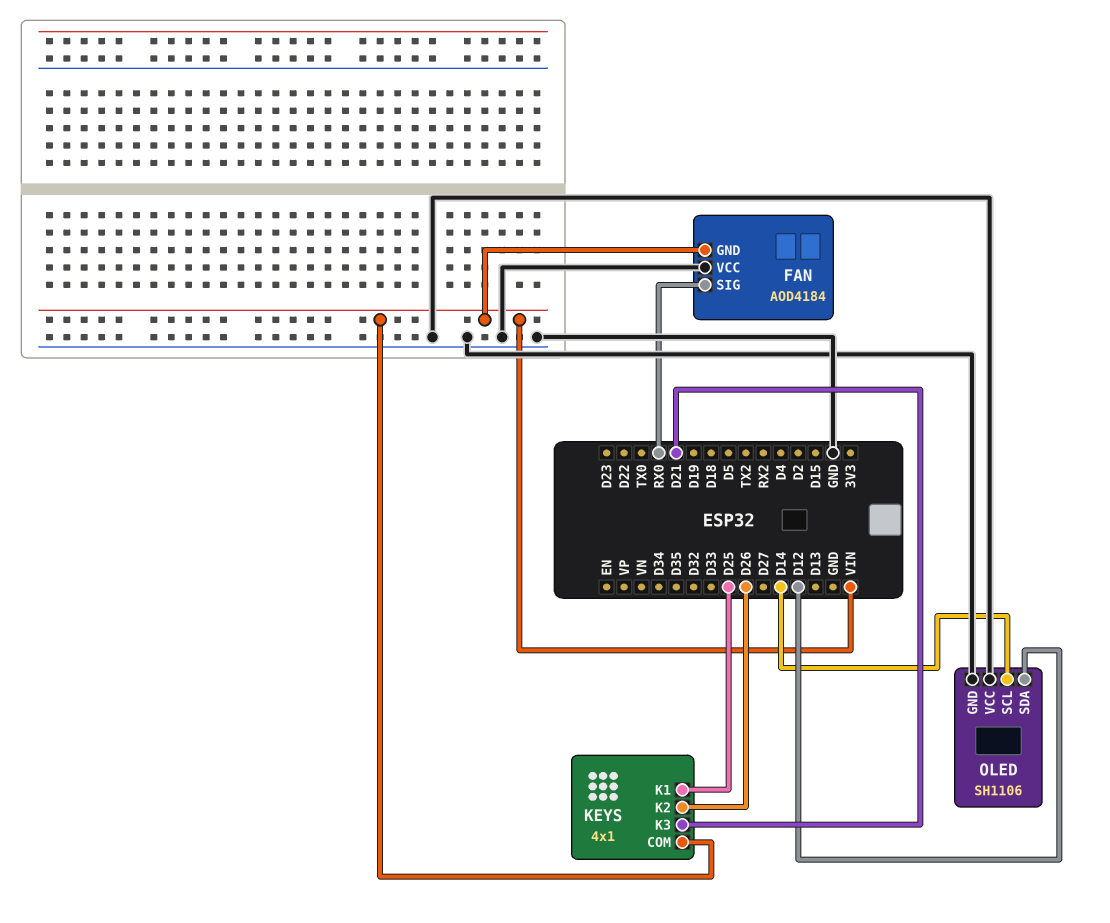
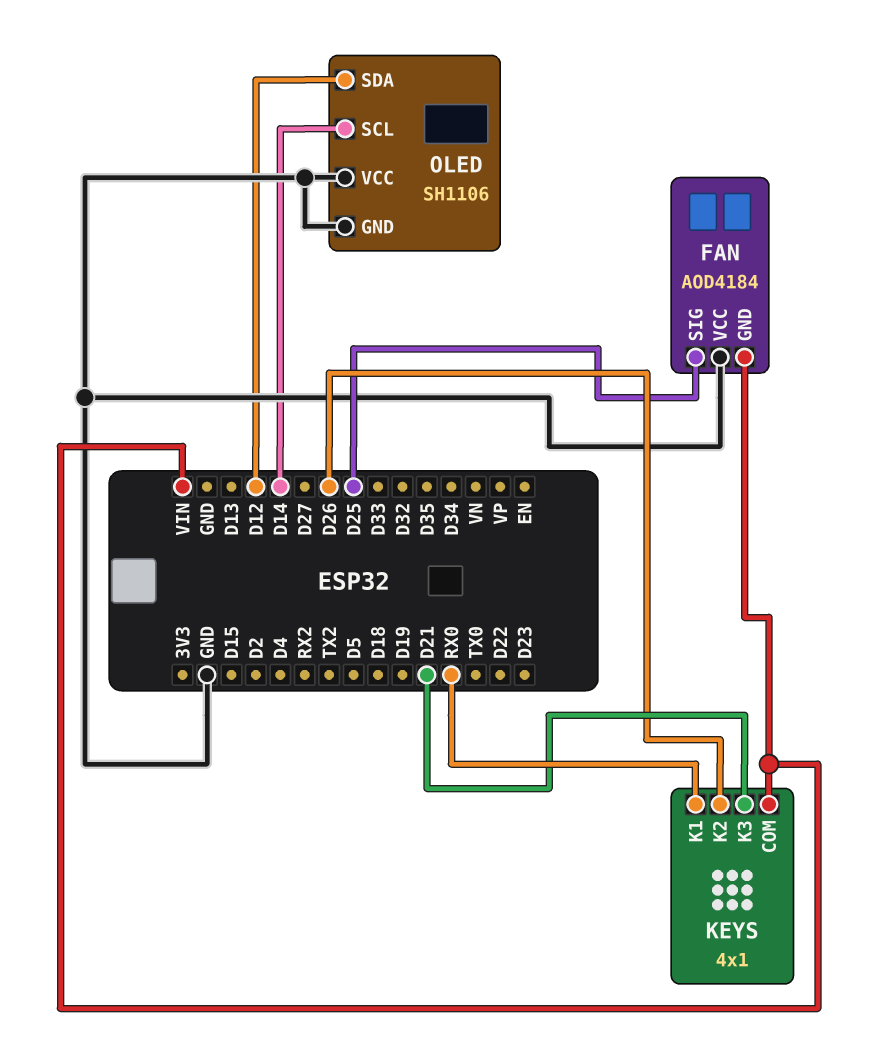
FAN pin SIG: RX0 -> D25
KEYS pin K1: D25 -> RX0

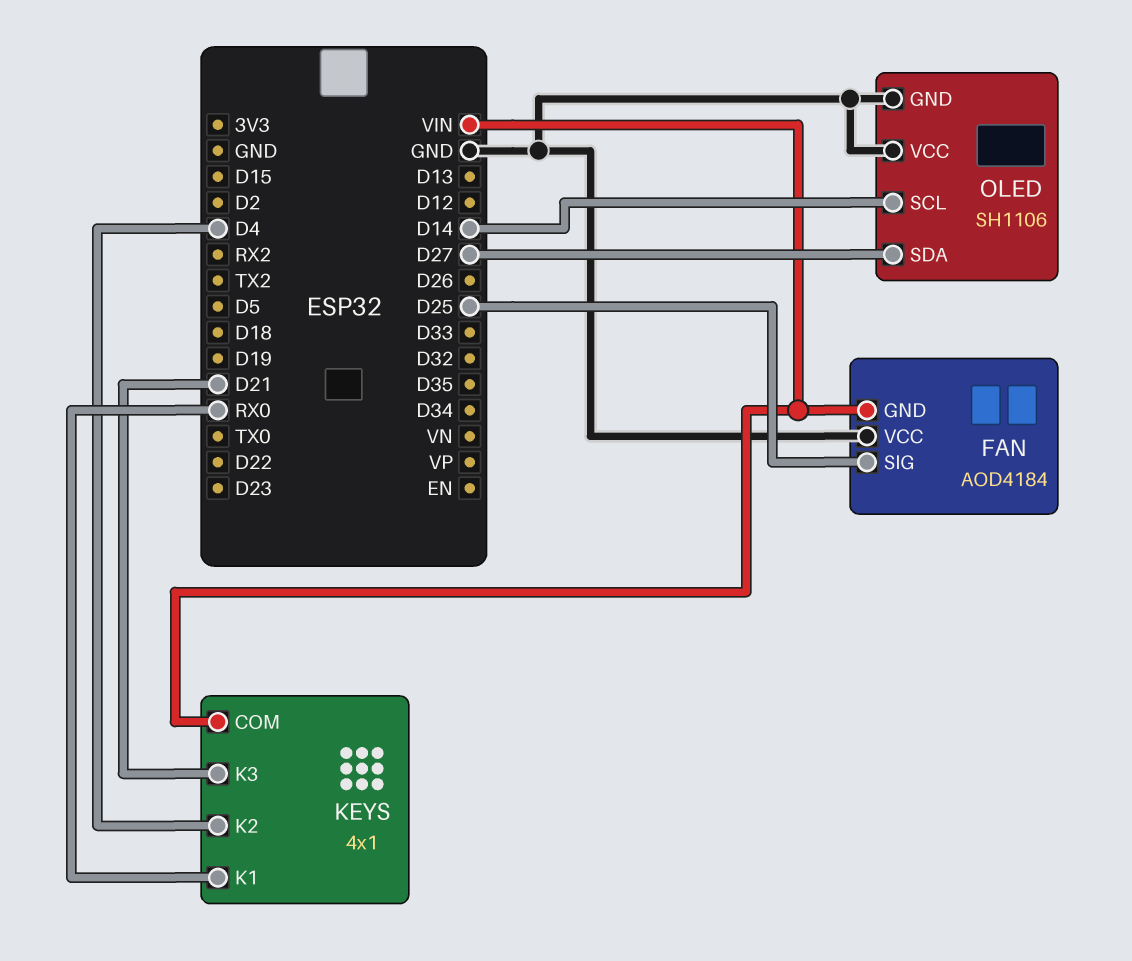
KEYS pin K2: D26 -> D4
OLED pin SDA: D12 -> D27

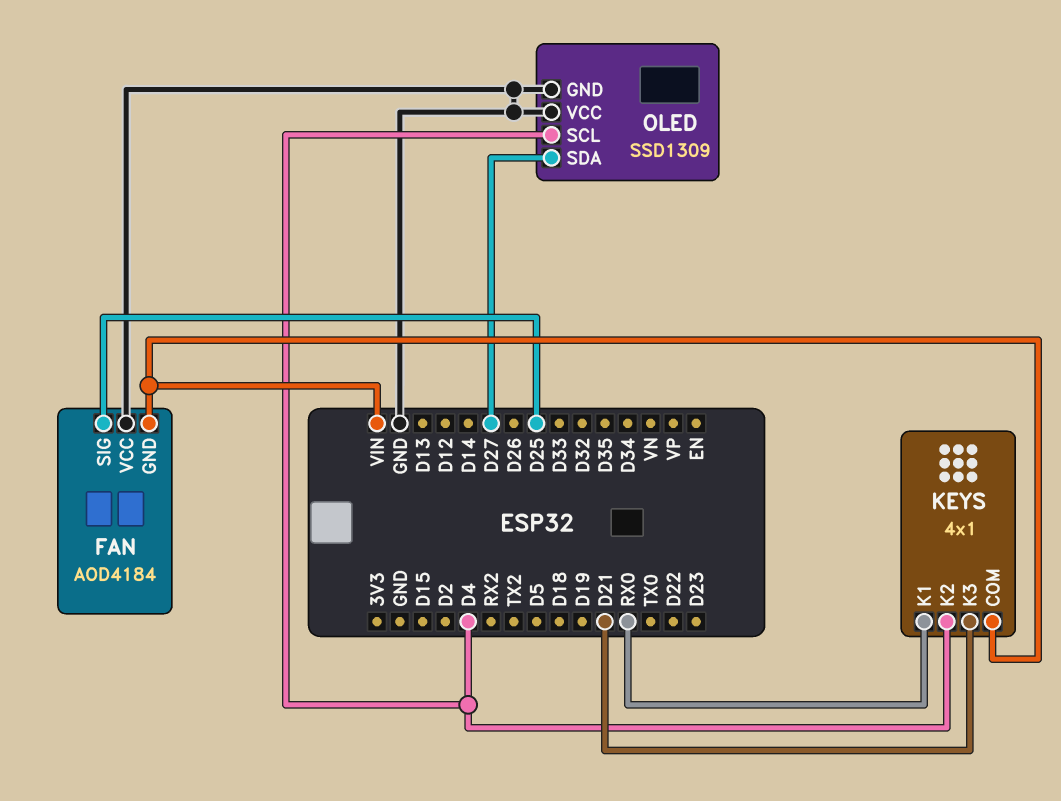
OLED: SH1106 -> SSD1309
OLED pin SCL: D14 -> D4

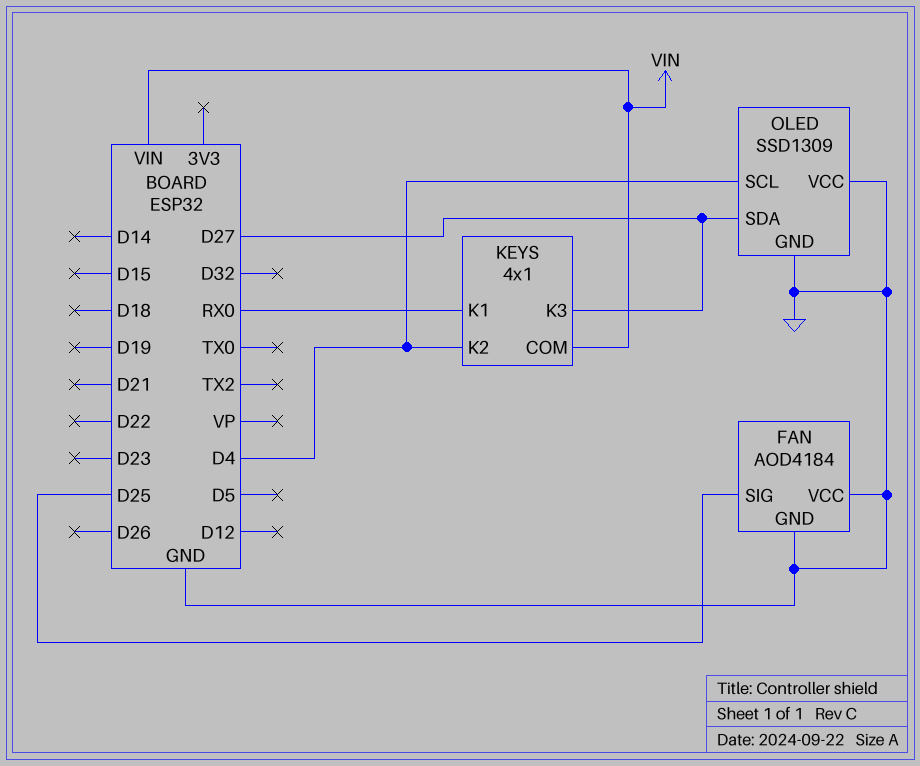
FAN pin GND: VIN -> GND
KEYS pin K3: D21 -> D27

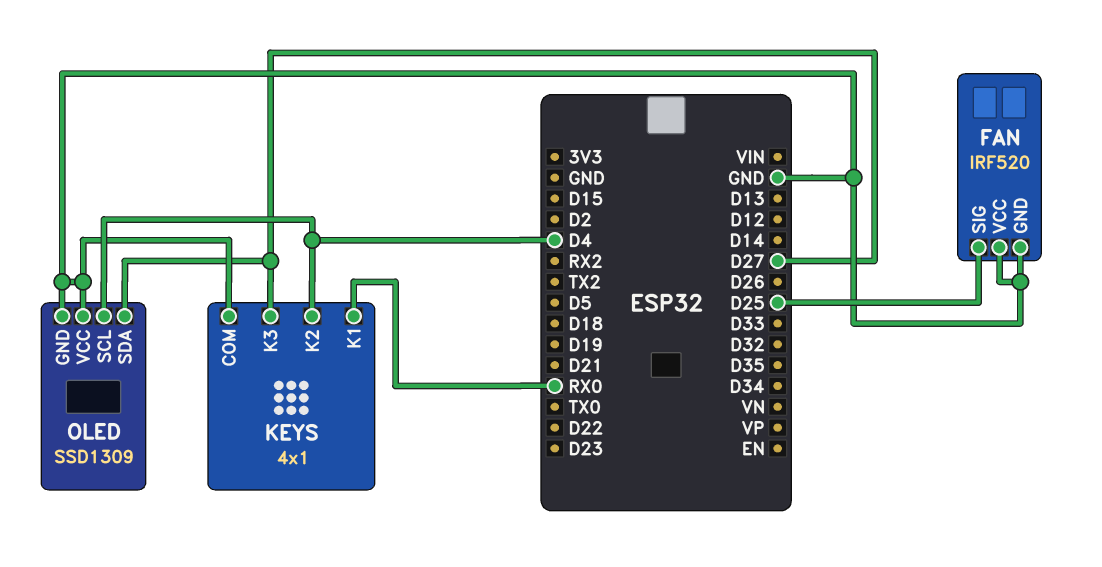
FAN: AOD4184 -> IRF520
KEYS pin COM: VIN -> GND

